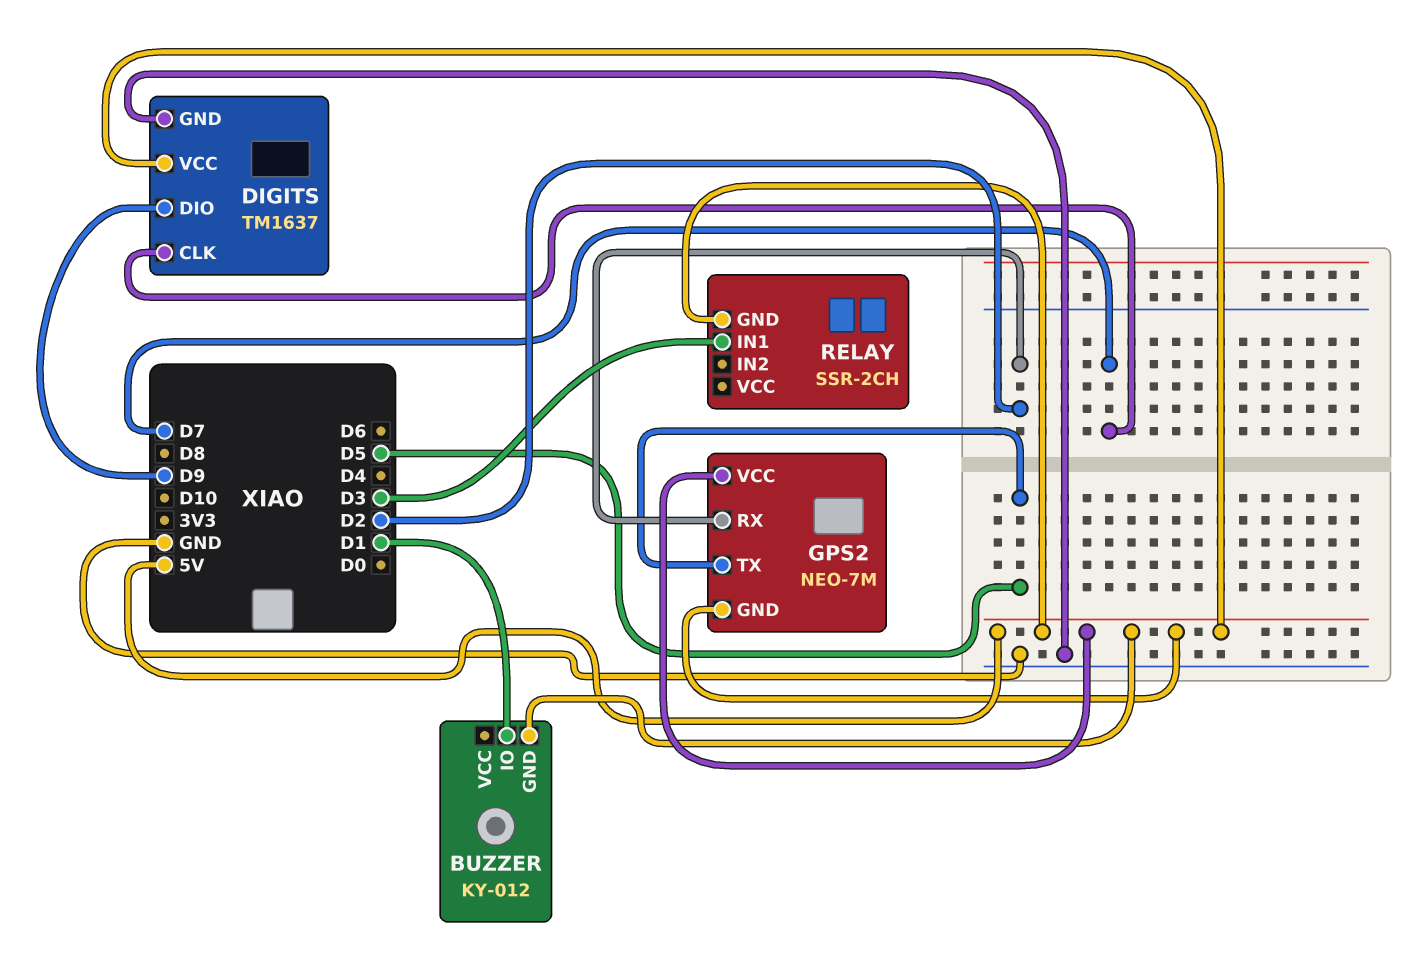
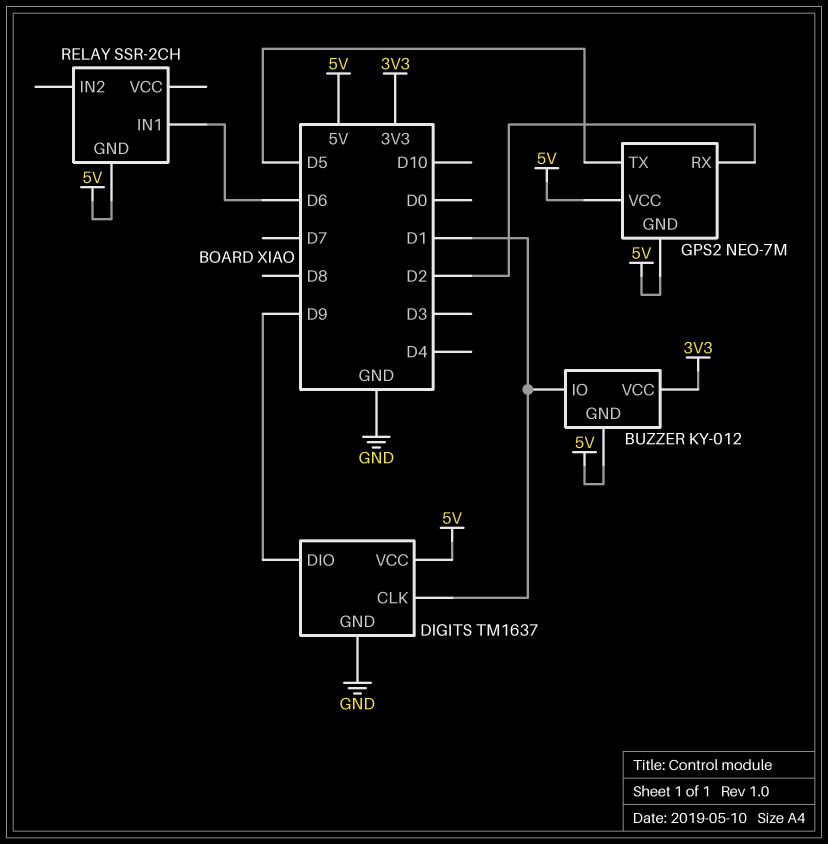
BUZZER pin VCC: none -> 3V3
DIGITS pin CLK: D7 -> D1
RELAY pin IN1: D3 -> D6

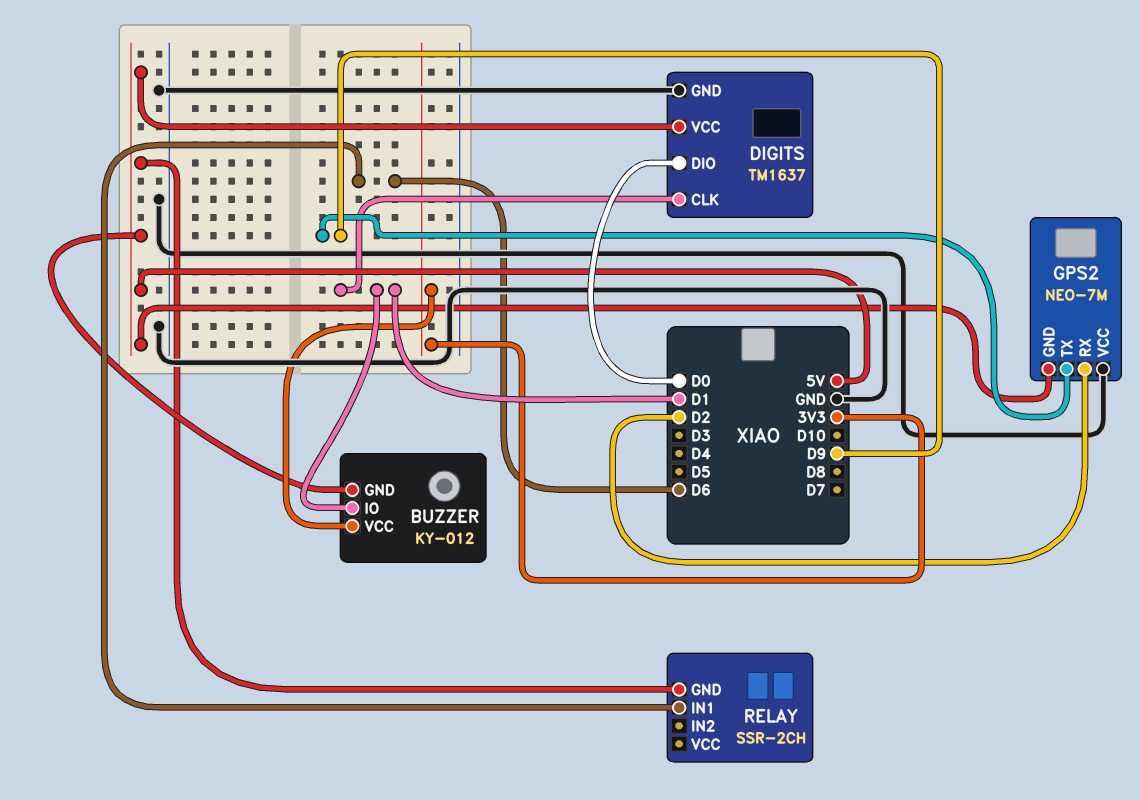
DIGITS pin DIO: D9 -> D0
GPS2 pin TX: D5 -> D9
GPS2 pin VCC: 5V -> GND

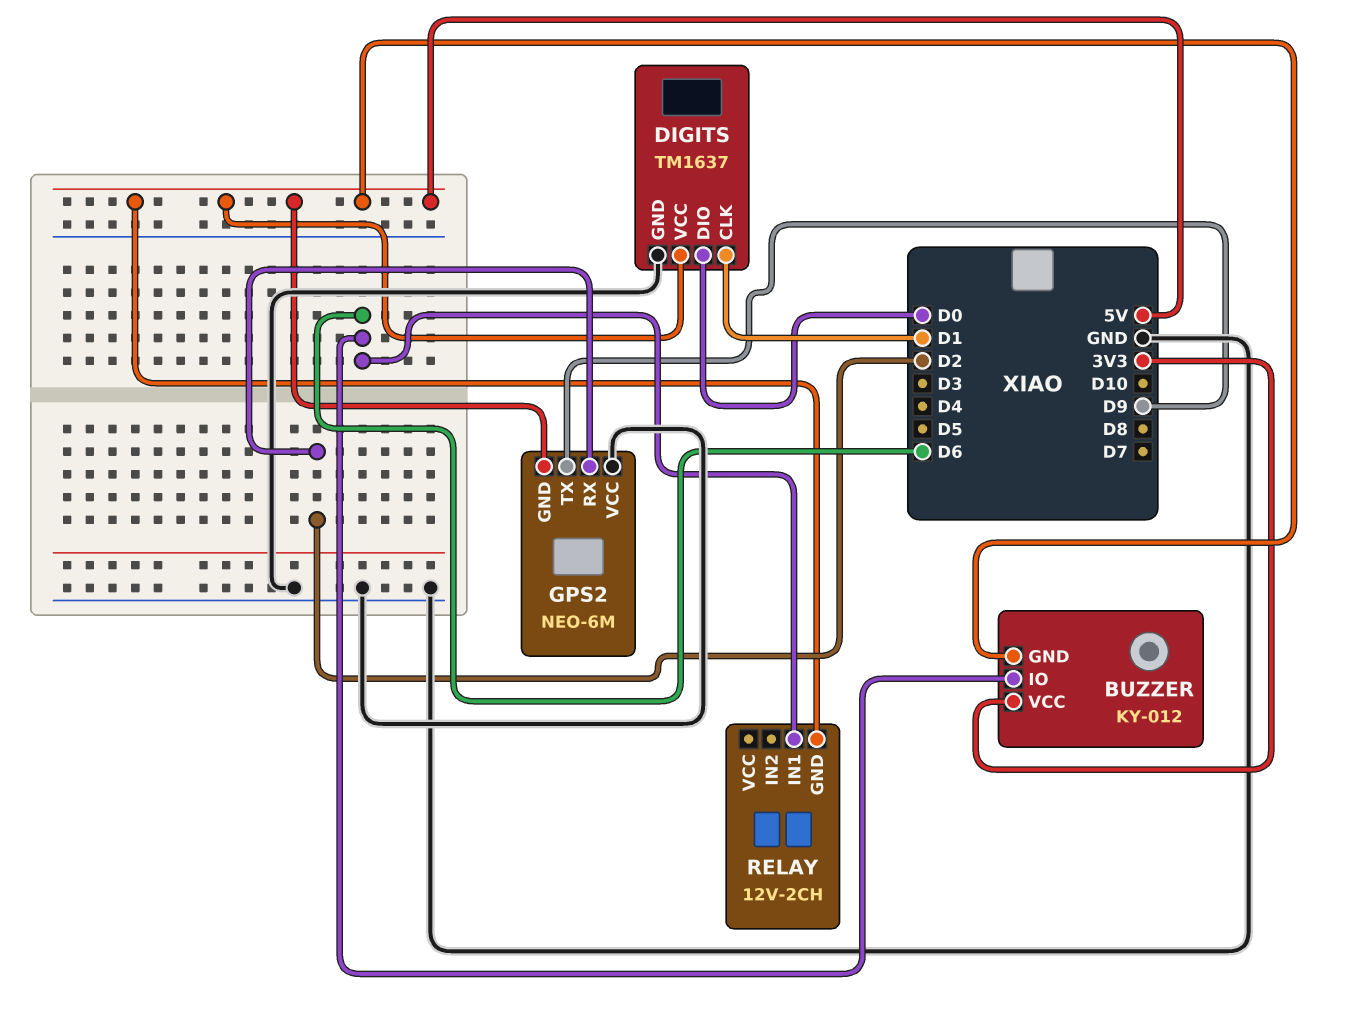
BUZZER pin IO: D1 -> D6
GPS2: NEO-7M -> NEO-6M
RELAY: SSR-2CH -> 12V-2CH

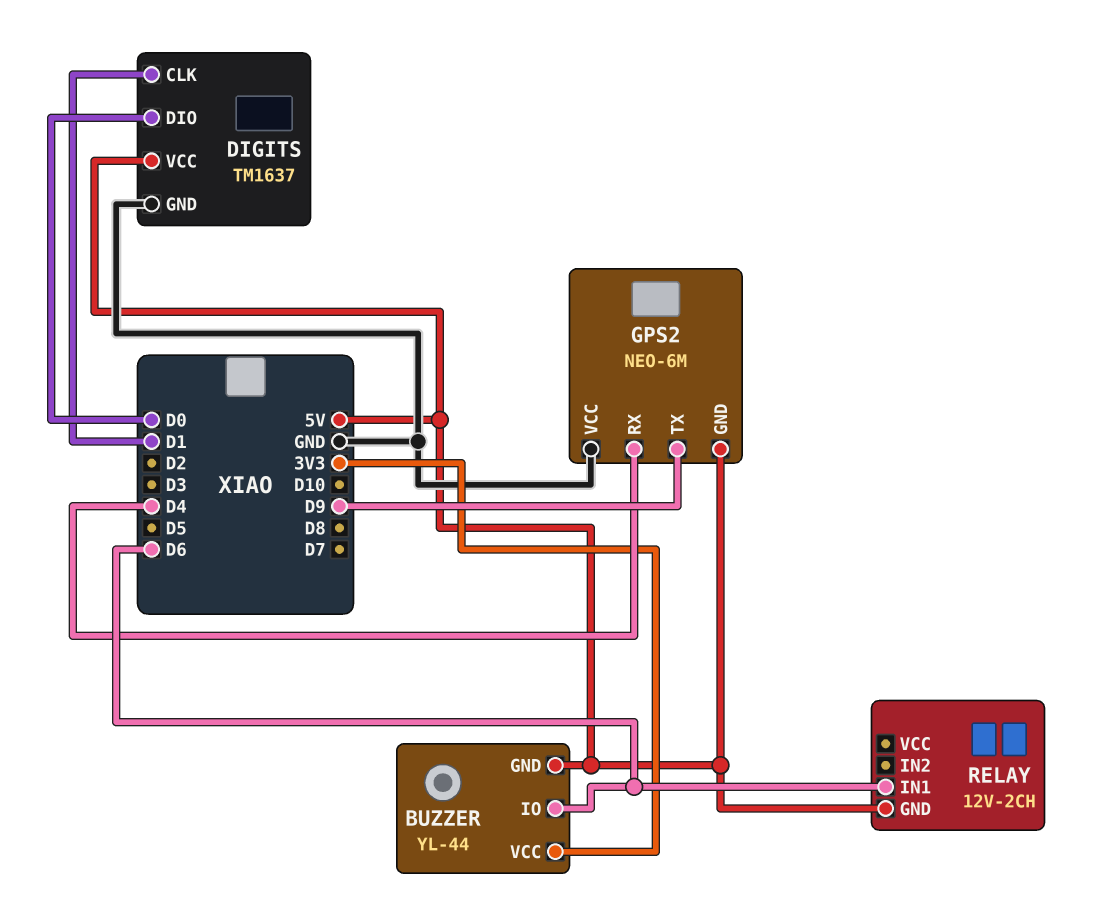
BUZZER: KY-012 -> YL-44
GPS2 pin RX: D2 -> D4

